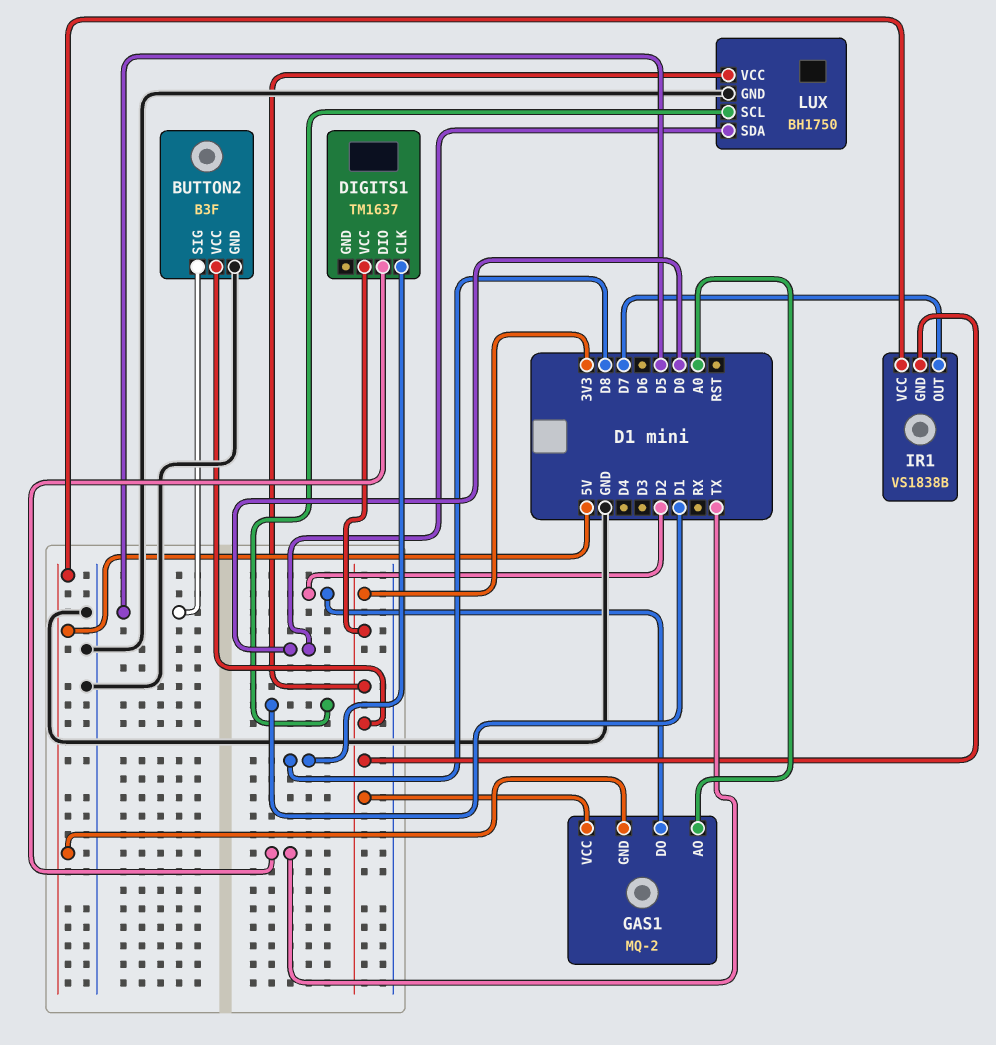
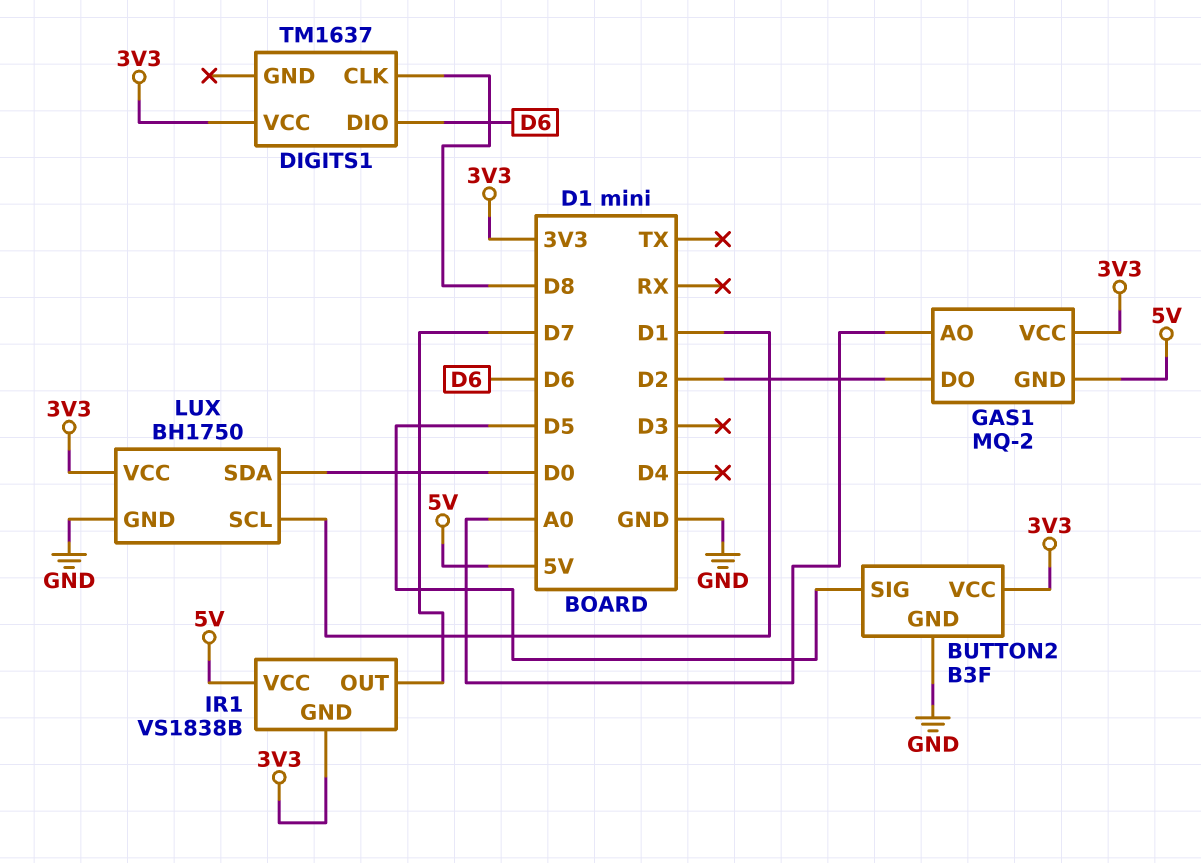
DIGITS1 pin DIO: TX -> D6

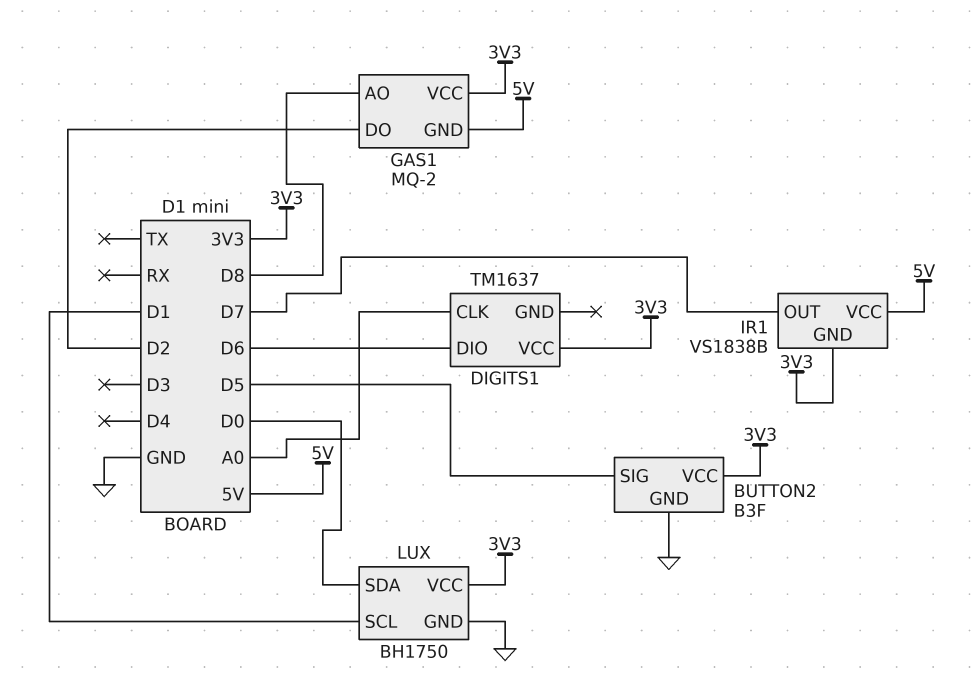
DIGITS1 pin CLK: D8 -> A0
GAS1 pin AO: A0 -> D8

